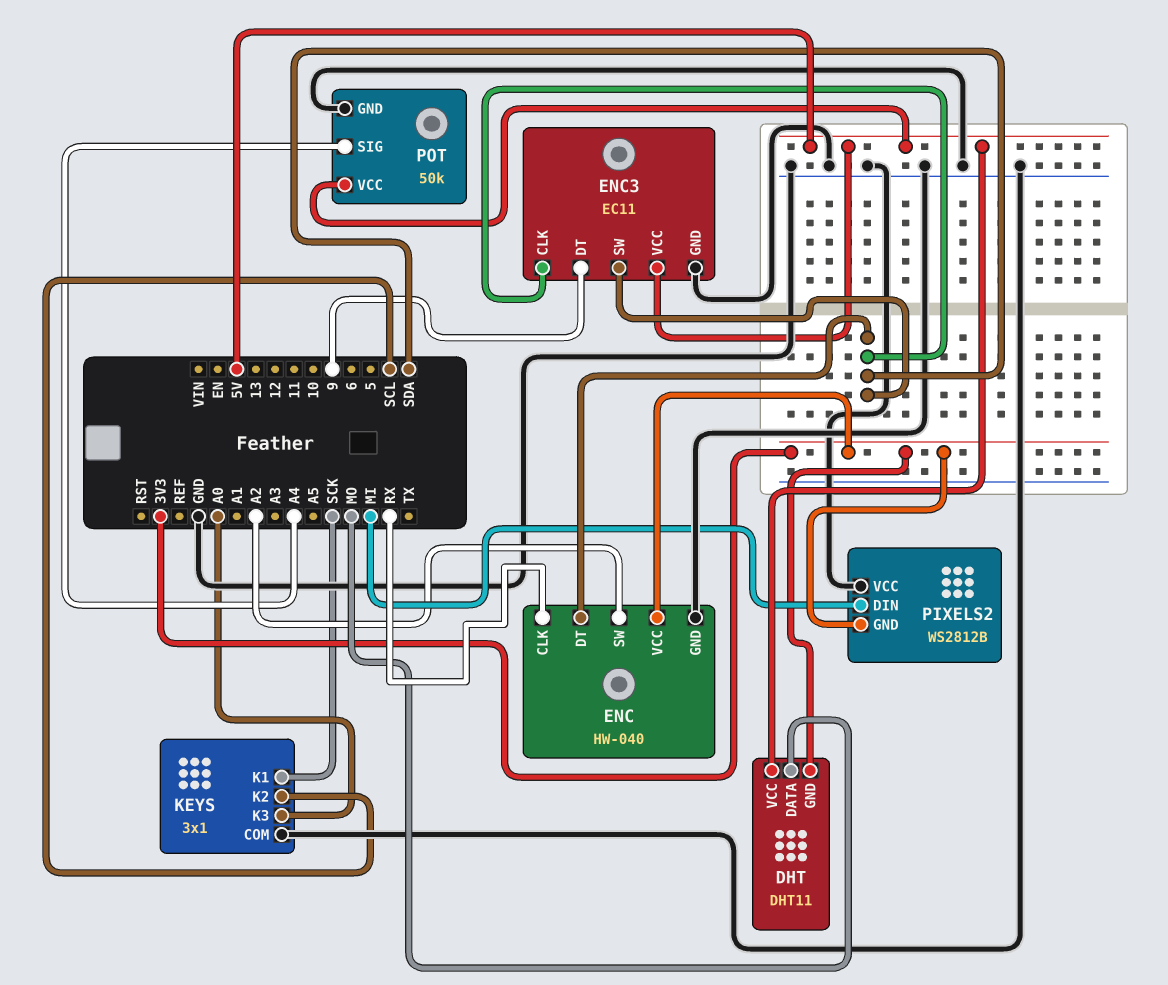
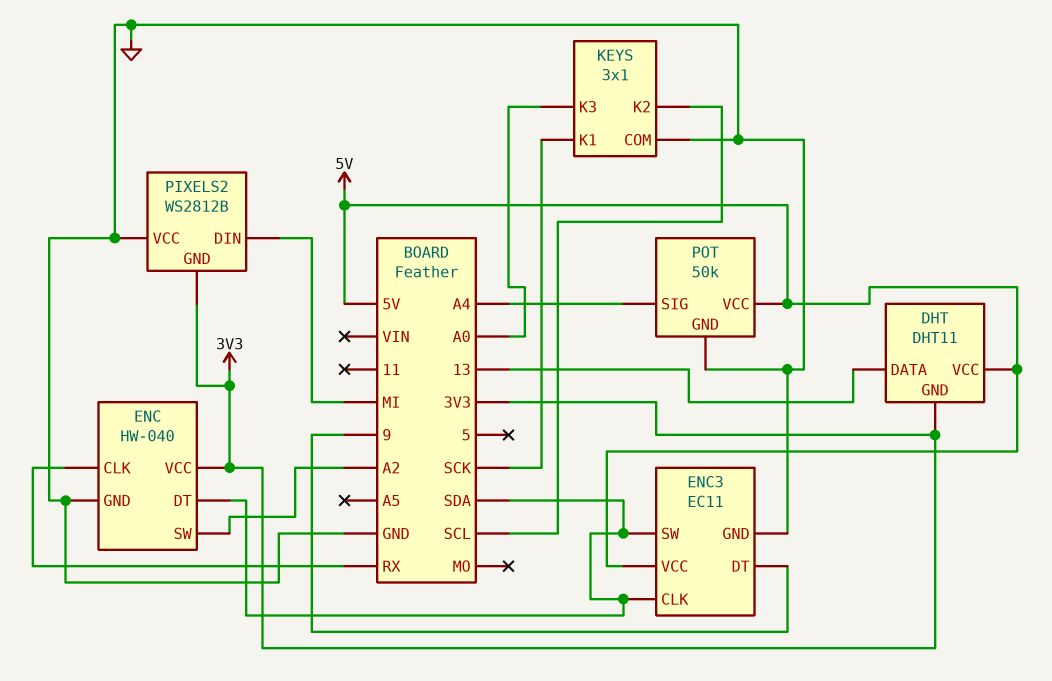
DHT pin DATA: MO -> 13

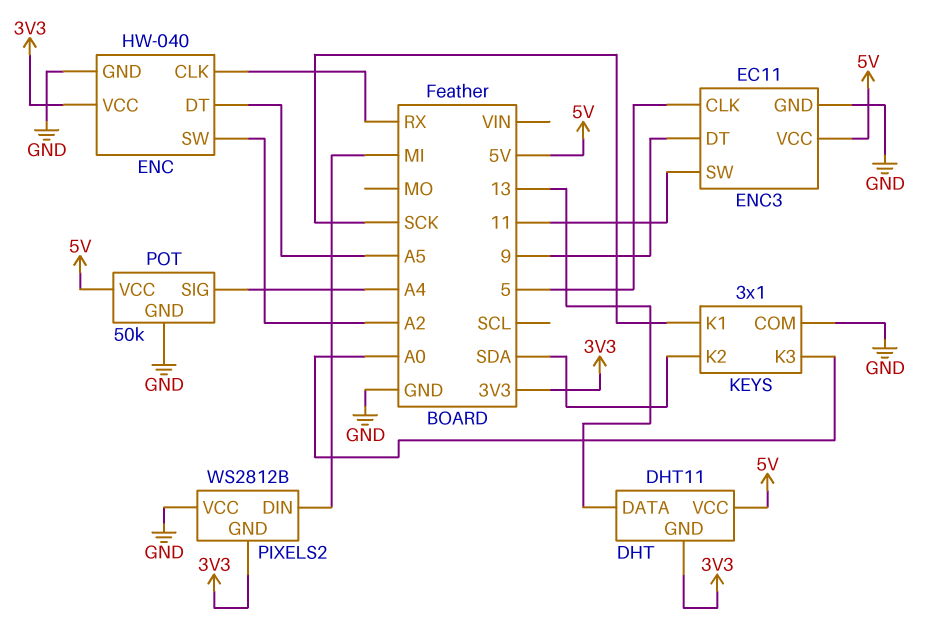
ENC pin DT: SDA -> A5
ENC3 pin CLK: SDA -> 5
ENC3 pin SW: SDA -> 11
KEYS pin K2: SCL -> SDA

